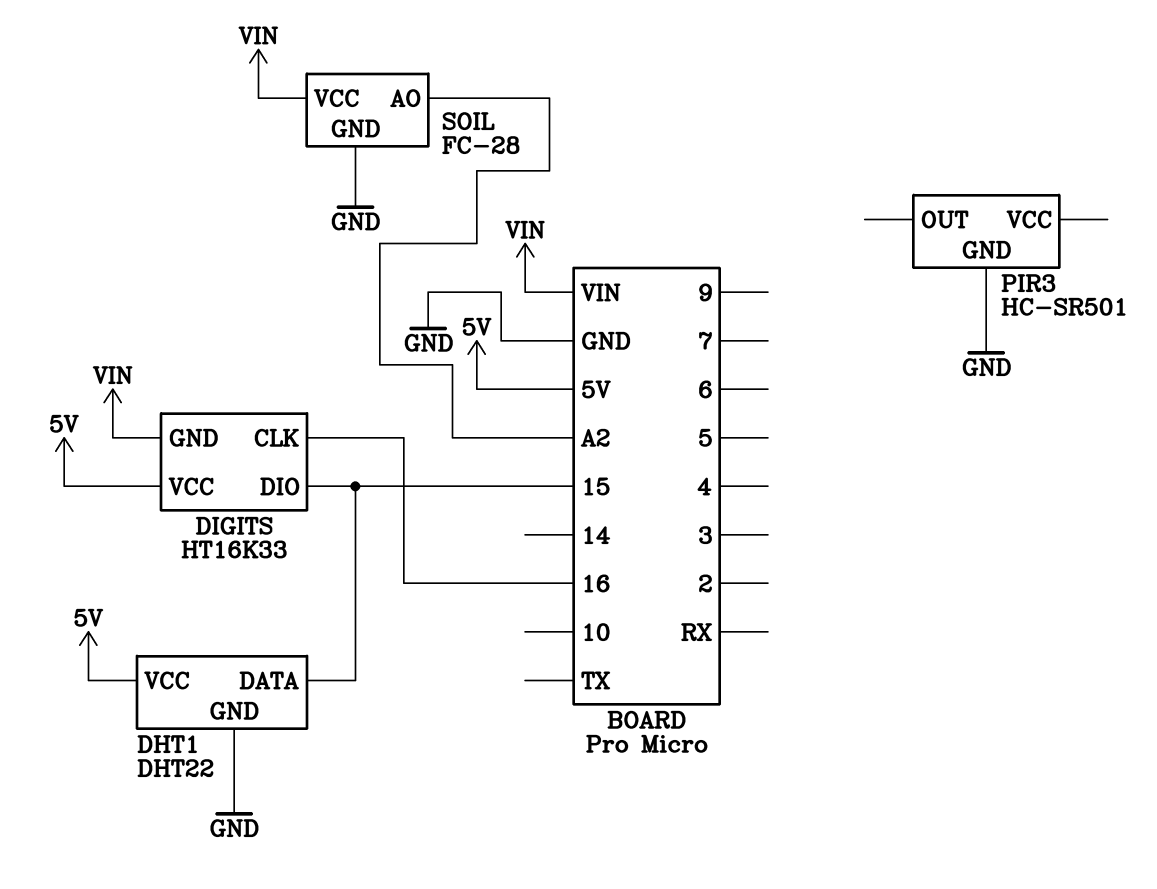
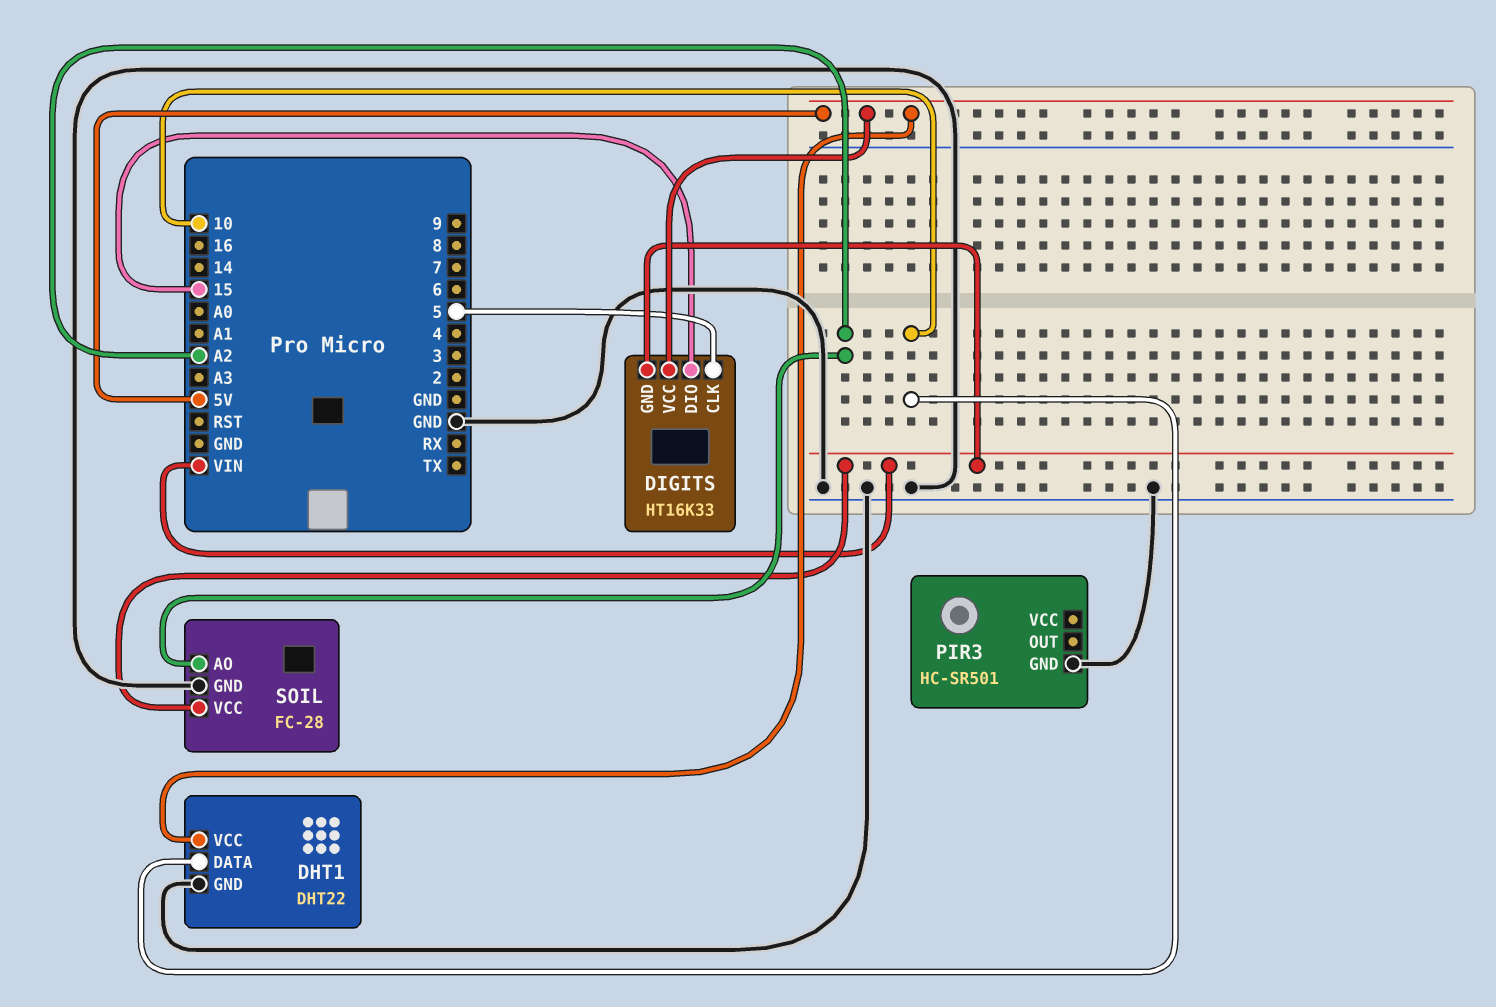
DHT1 pin DATA: 15 -> 10
DIGITS pin CLK: 16 -> 5

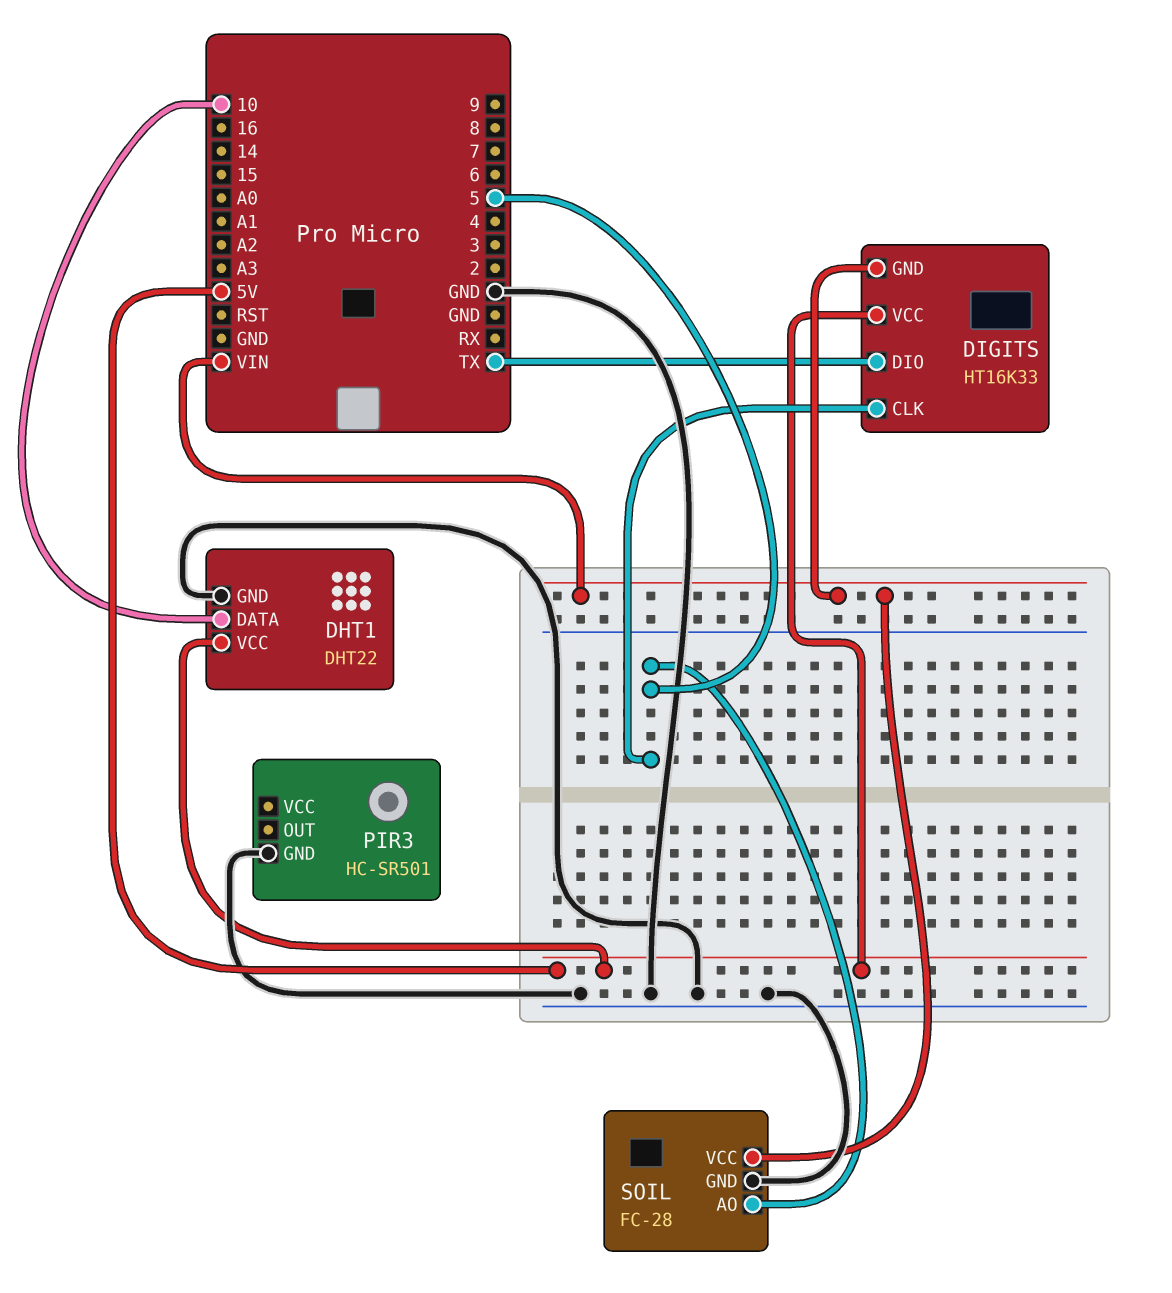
DIGITS pin DIO: 15 -> TX
SOIL pin AO: A2 -> 5

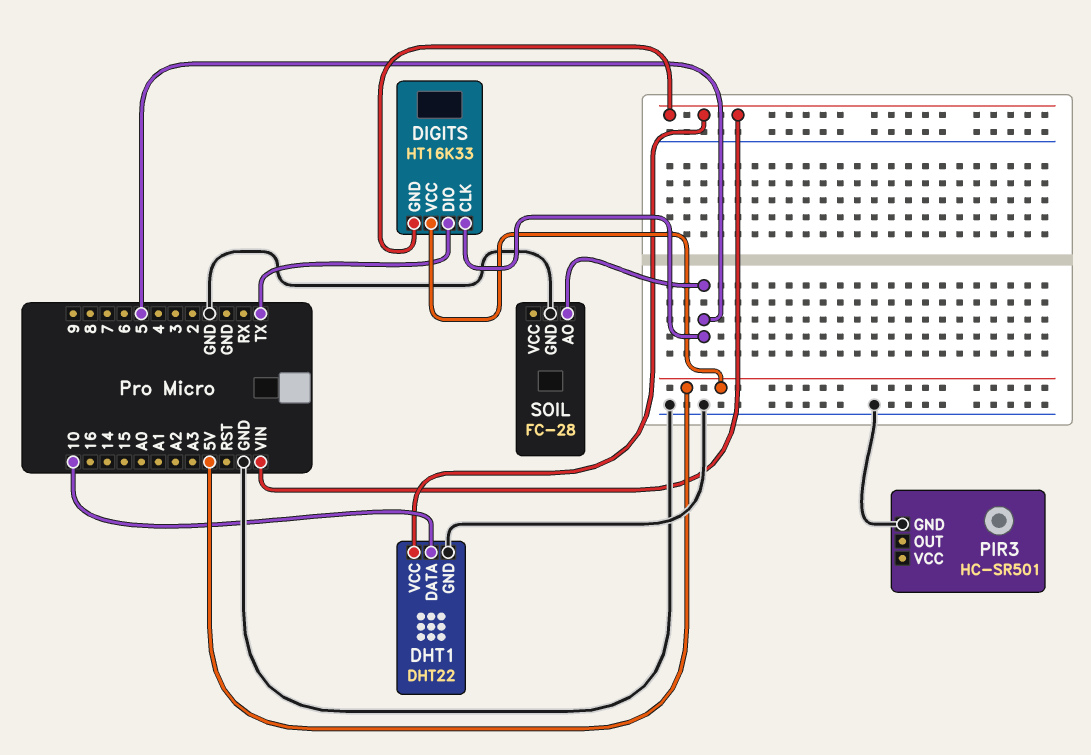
DHT1 pin VCC: 5V -> VIN
SOIL pin VCC: VIN -> none

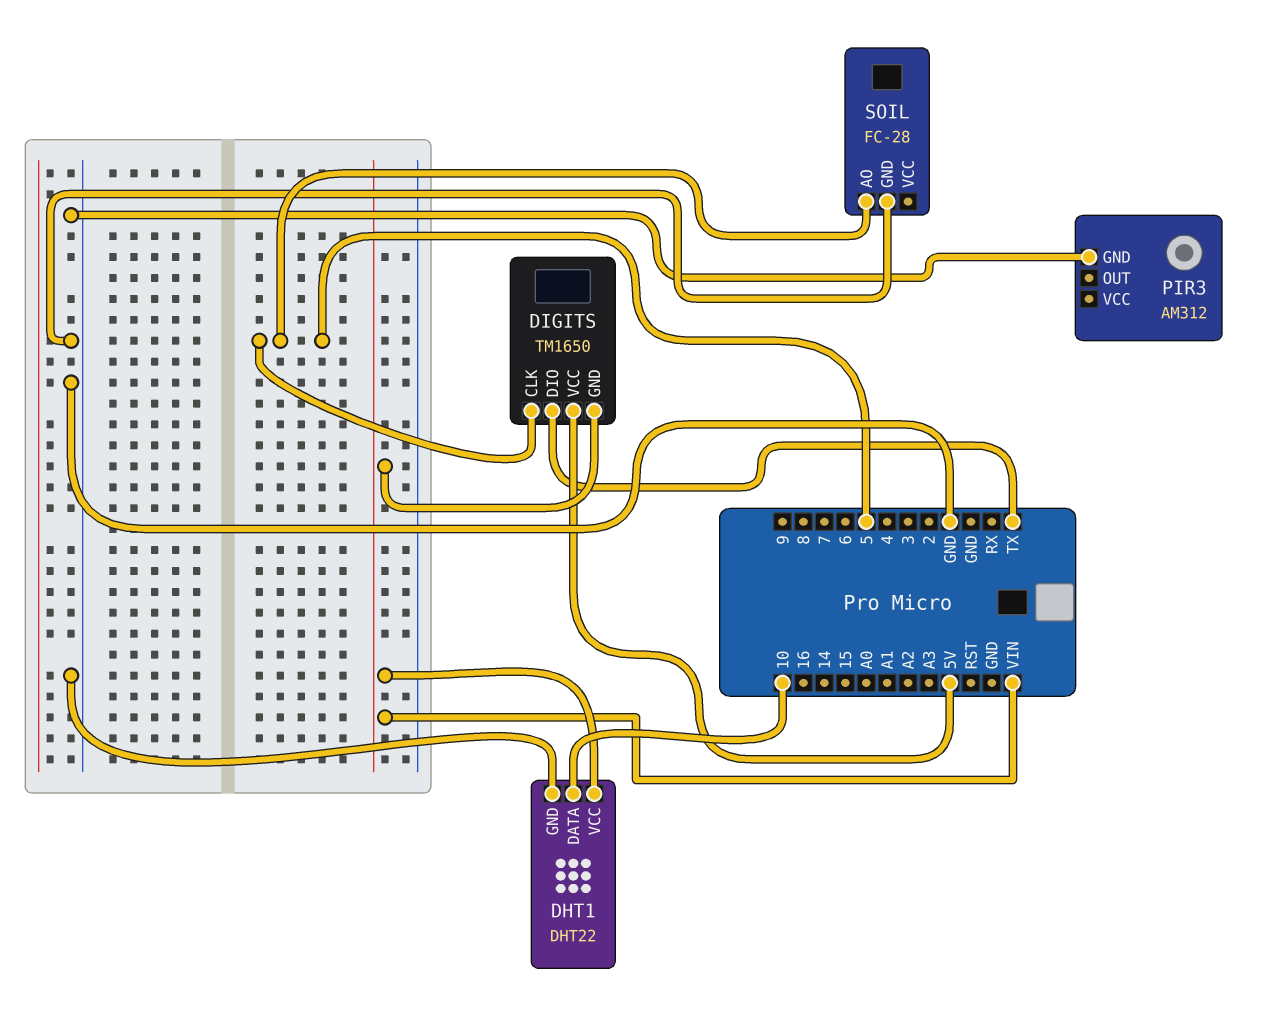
DIGITS: HT16K33 -> TM1650
PIR3: HC-SR501 -> AM312

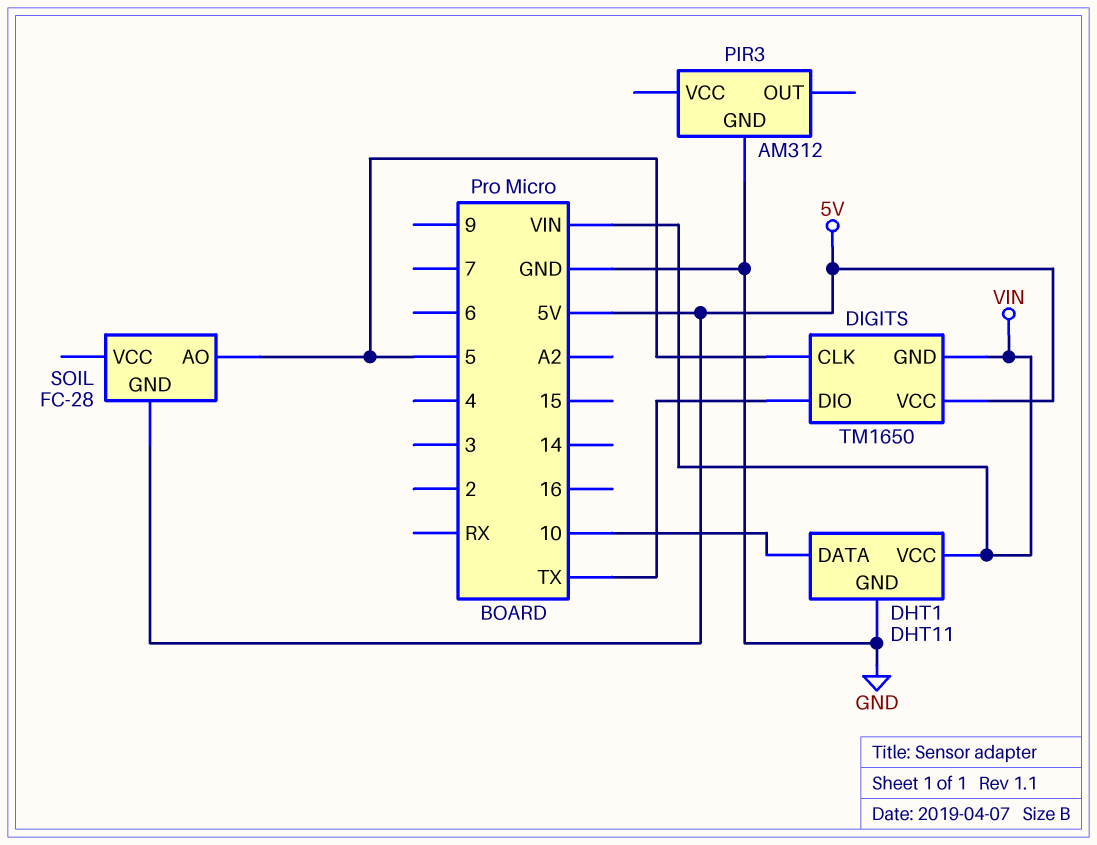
DHT1: DHT22 -> DHT11
SOIL pin GND: GND -> 5V

